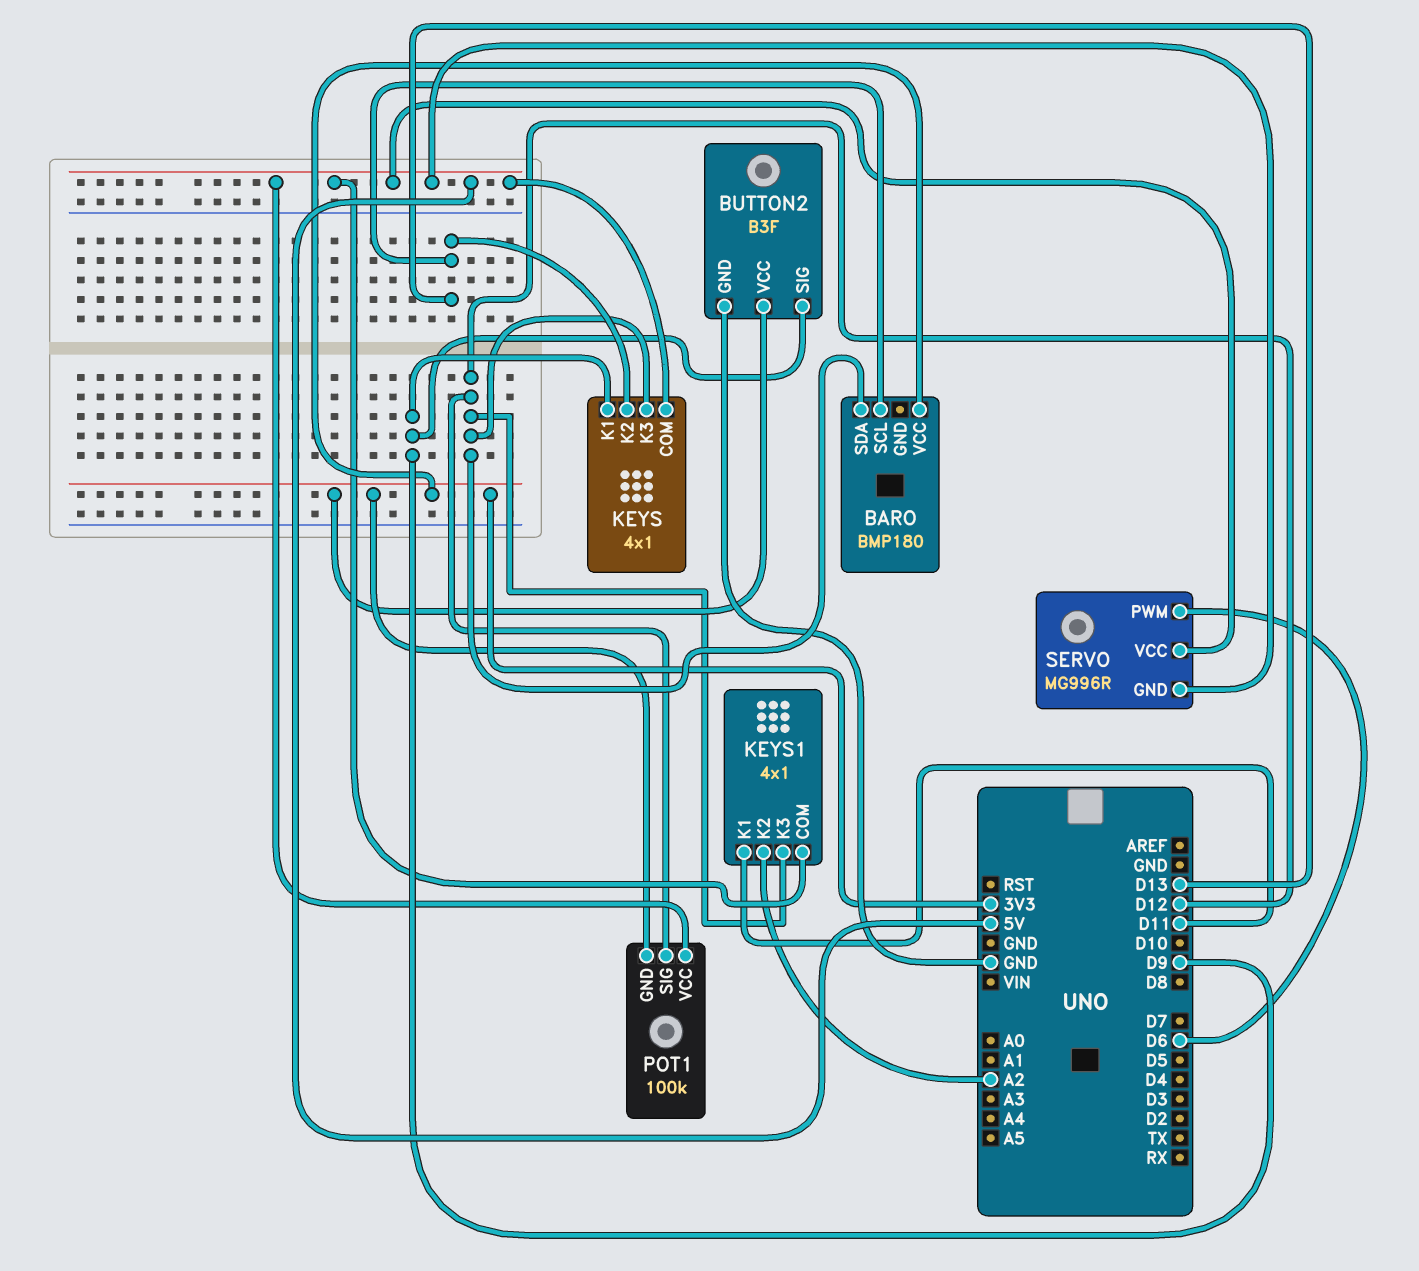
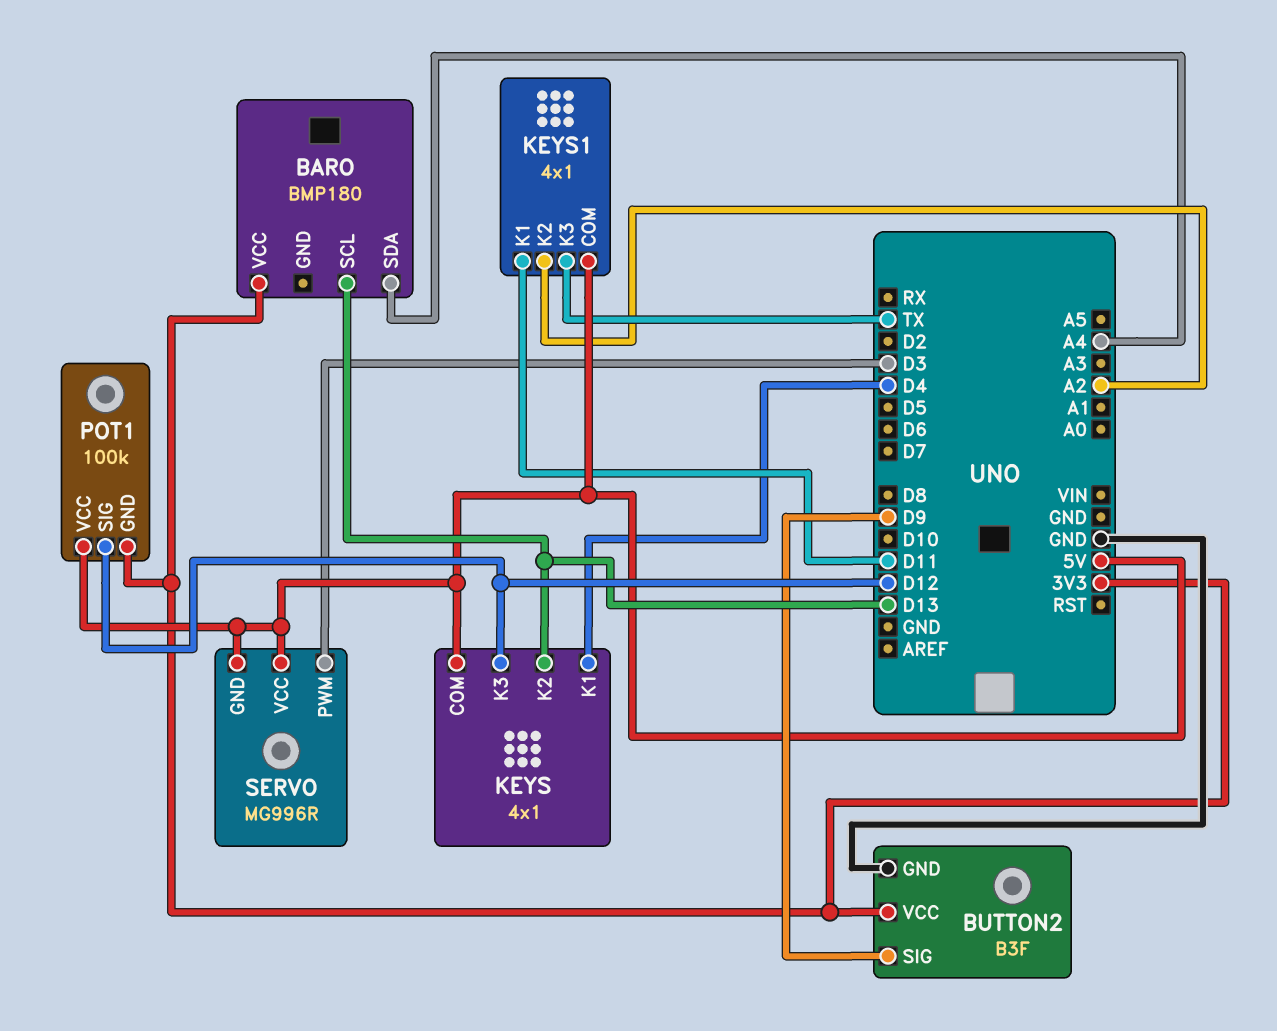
BARO pin SDA: D12 -> A4
KEYS pin K1: D9 -> D4
KEYS1 pin K3: D12 -> TX
SERVO pin PWM: D6 -> D3

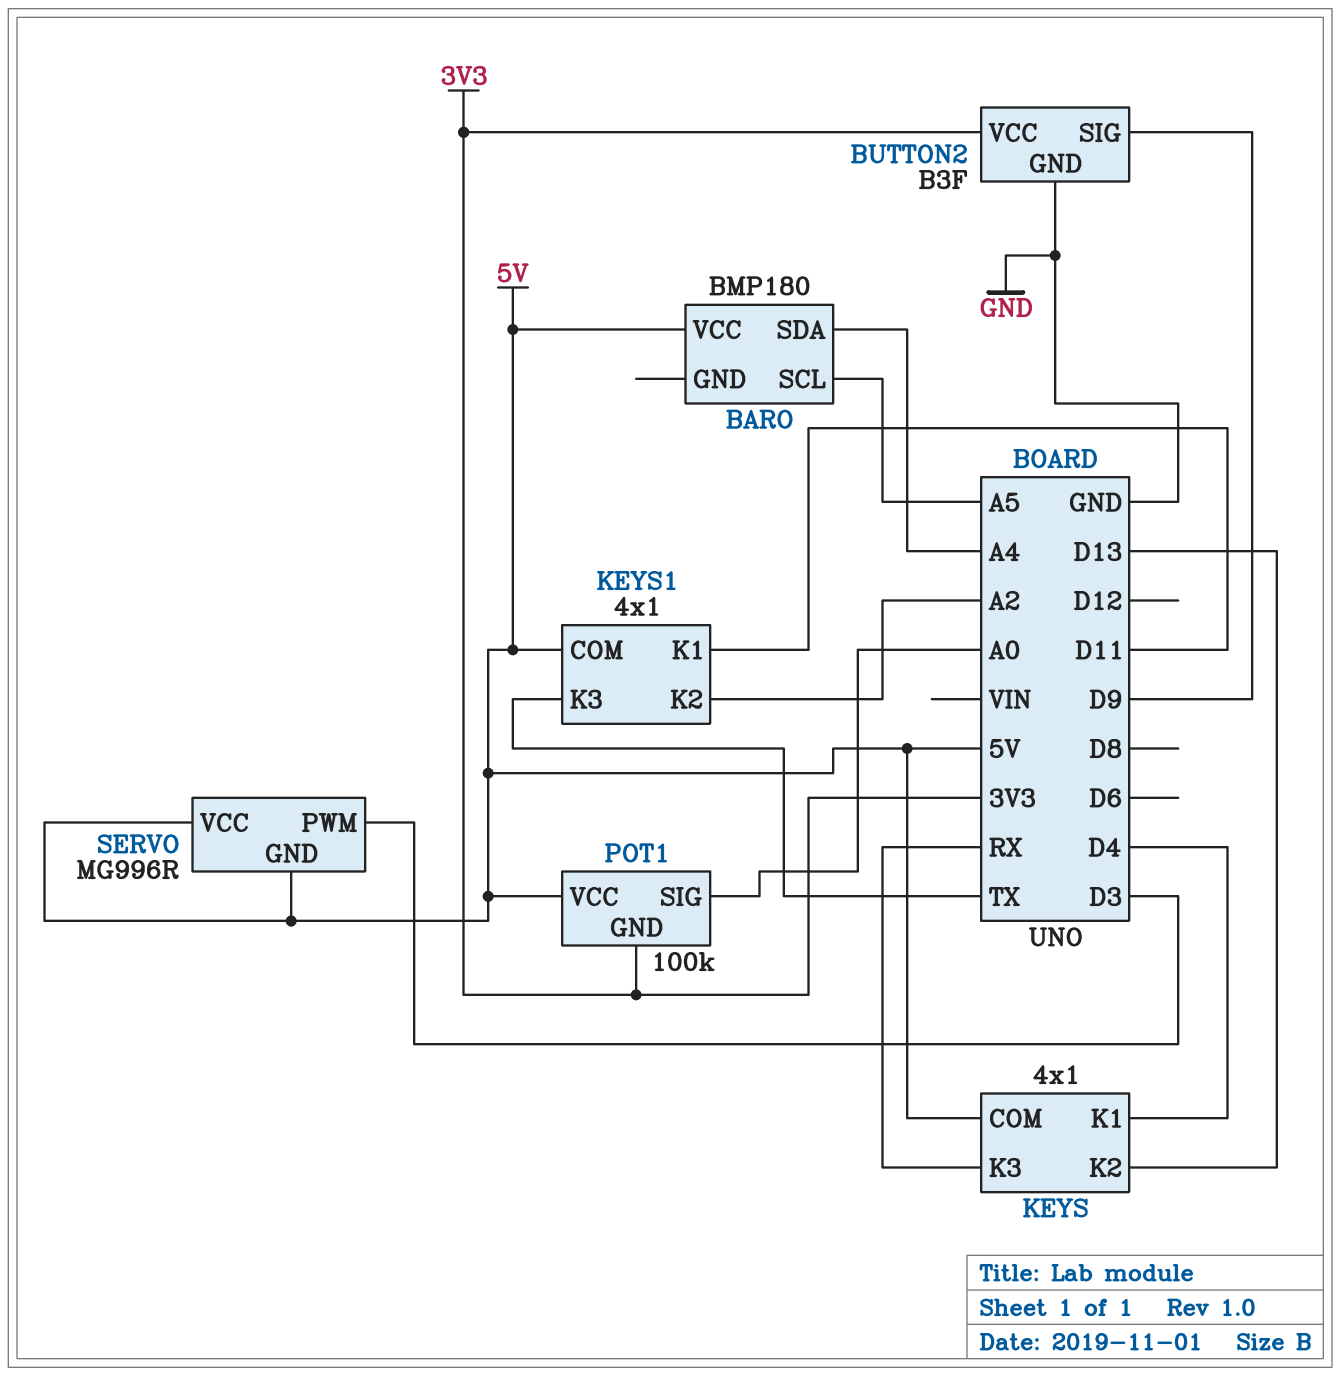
BARO pin SCL: D13 -> A5
BARO pin VCC: 3V3 -> 5V
KEYS pin K3: D12 -> RX
POT1 pin SIG: D12 -> A0

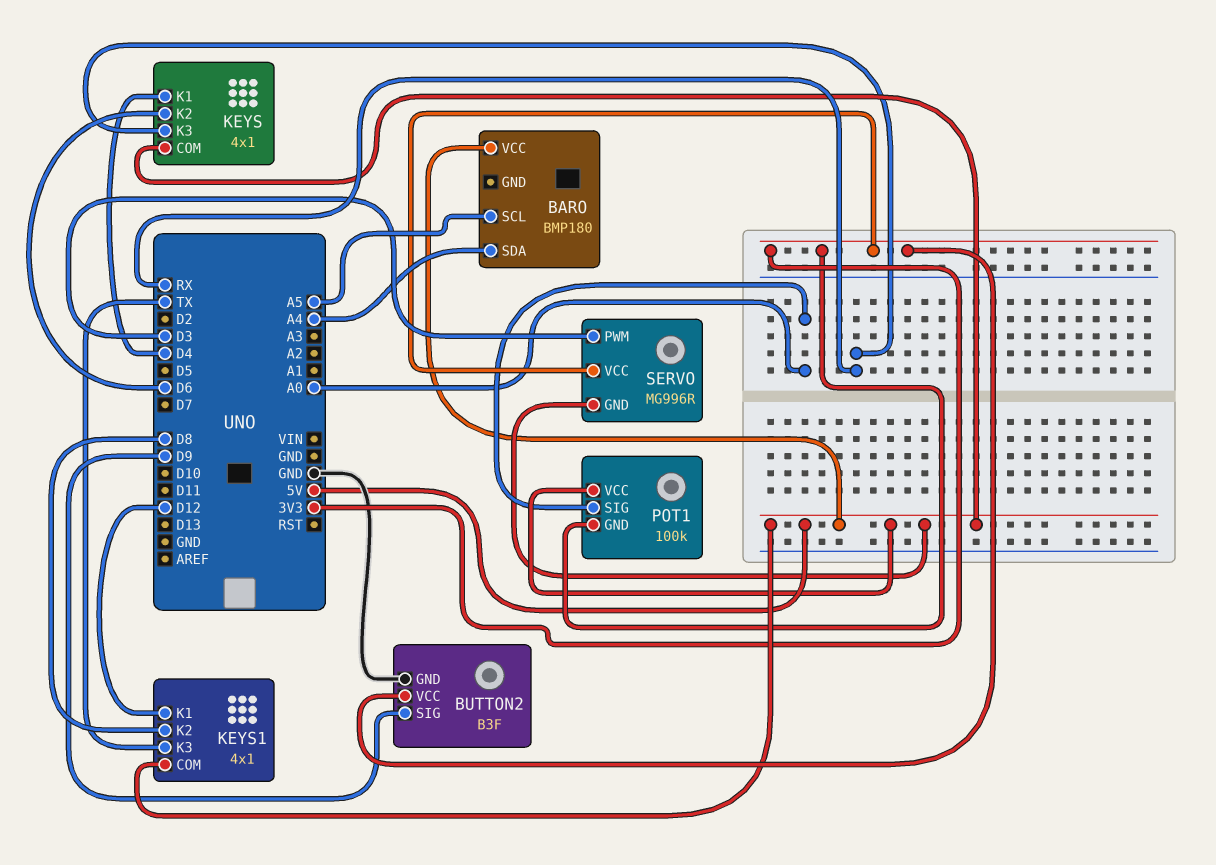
KEYS pin K2: D13 -> D6
KEYS1 pin K1: D11 -> D12
KEYS1 pin K2: A2 -> D8
SERVO pin VCC: 5V -> 3V3

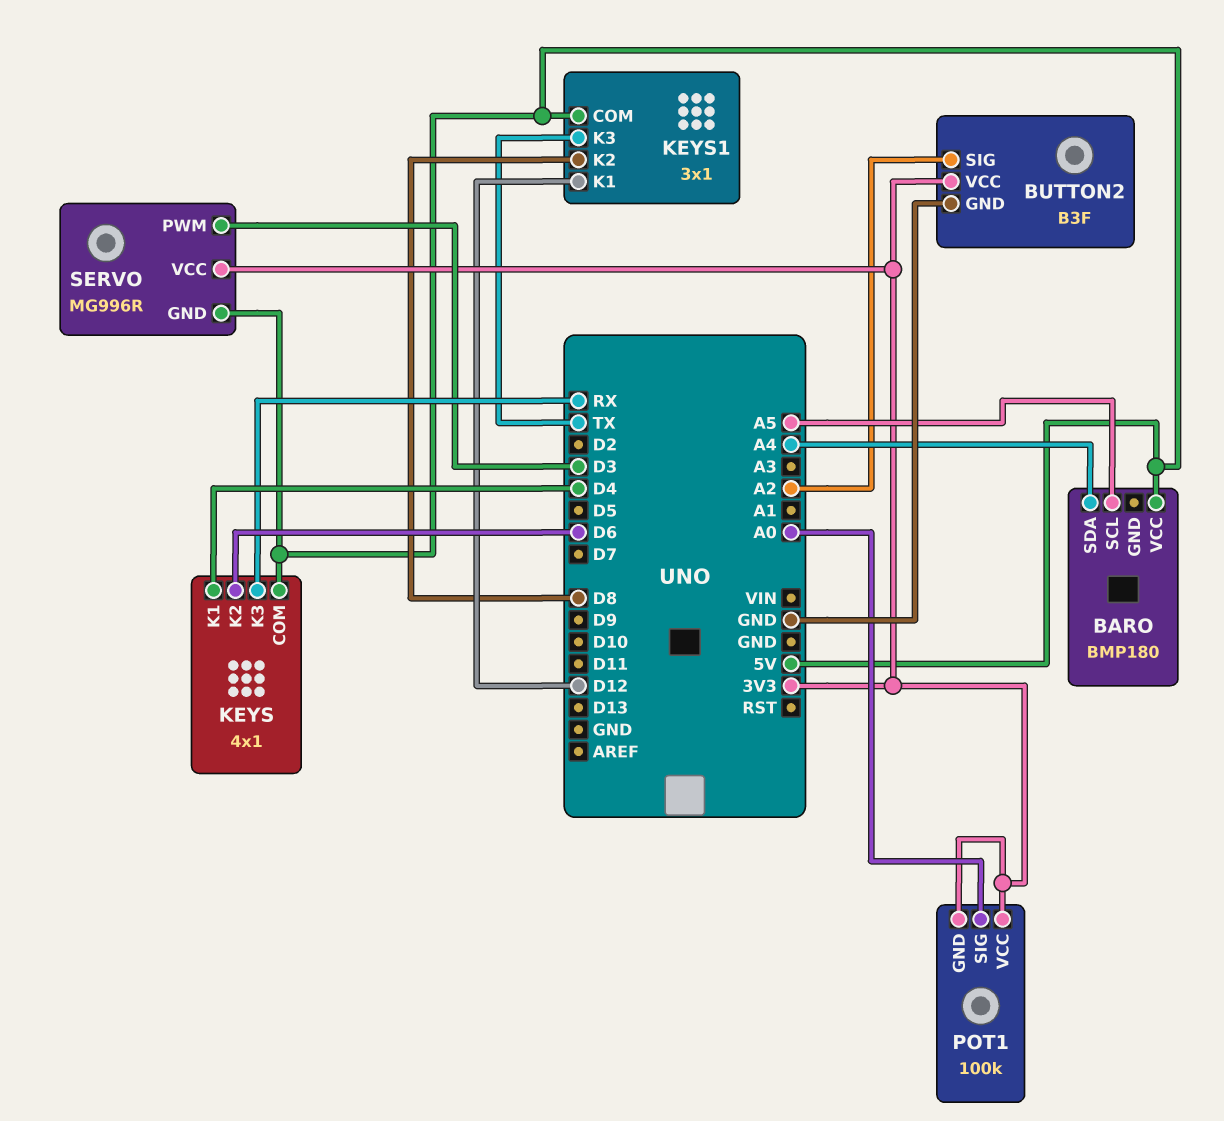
BUTTON2 pin SIG: D9 -> A2
KEYS1: 4x1 -> 3x1
POT1 pin VCC: 5V -> 3V3

